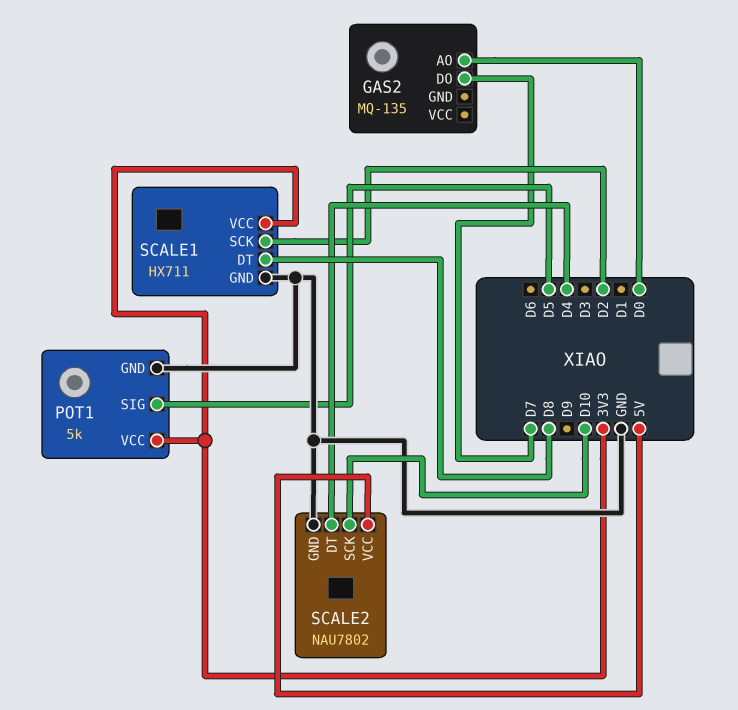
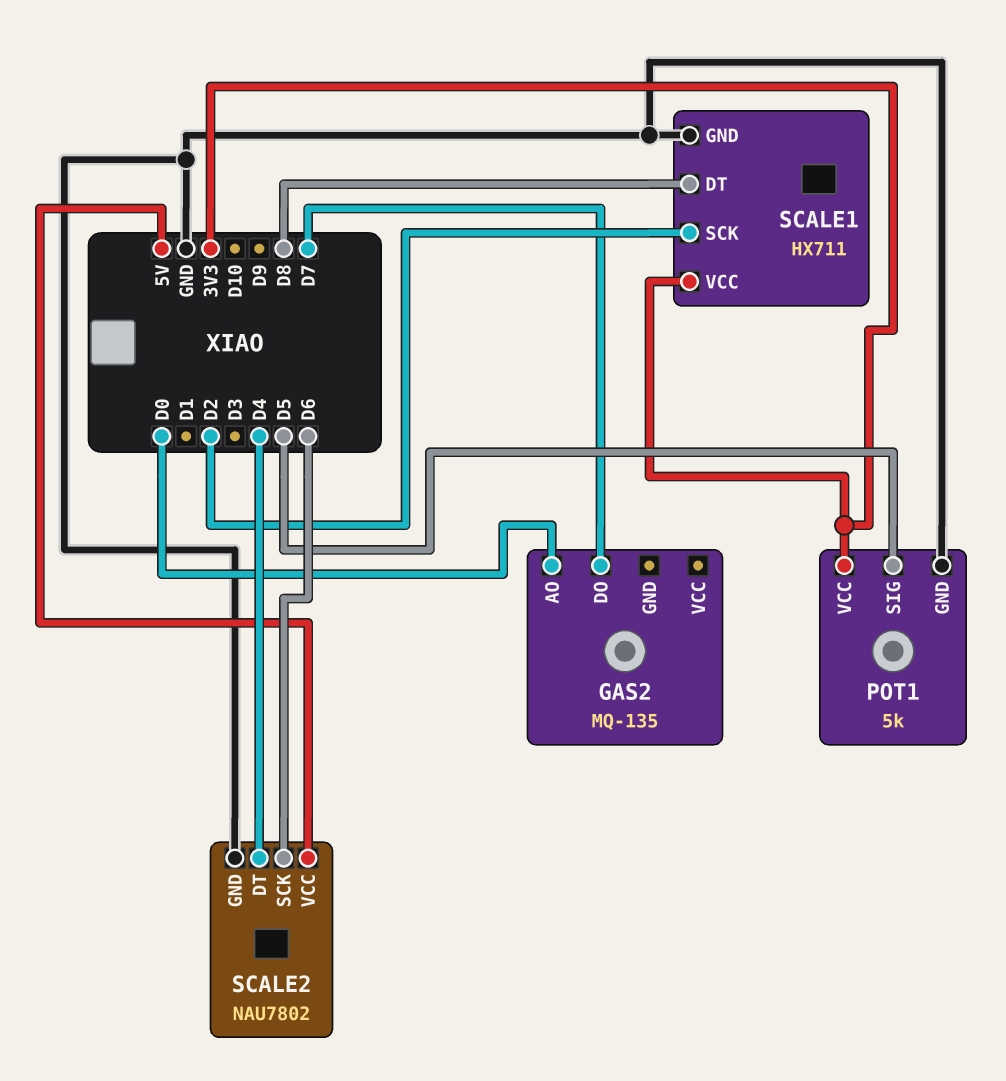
SCALE2 pin SCK: D10 -> D6

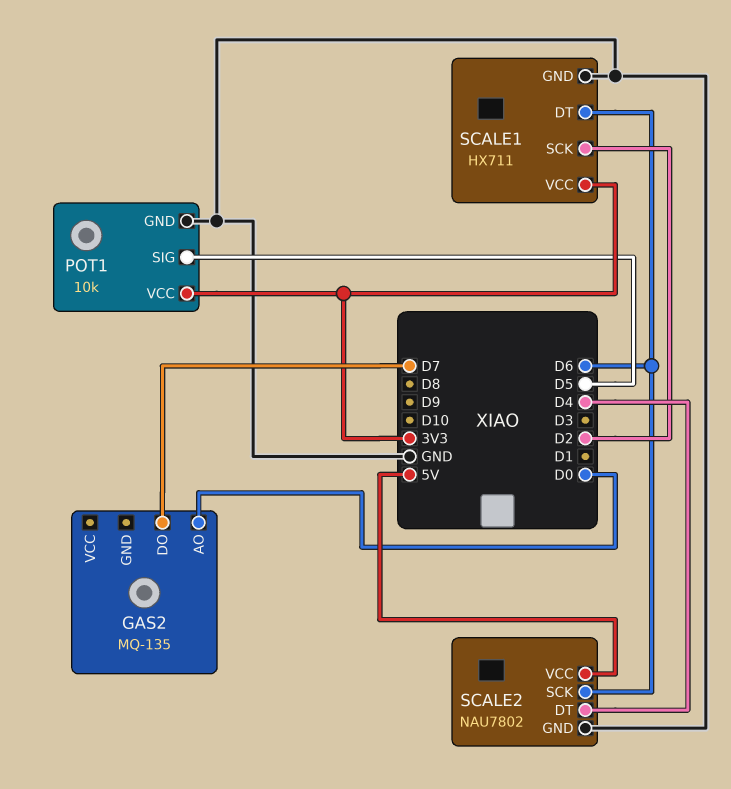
POT1: 5k -> 10k
SCALE1 pin DT: D8 -> D6

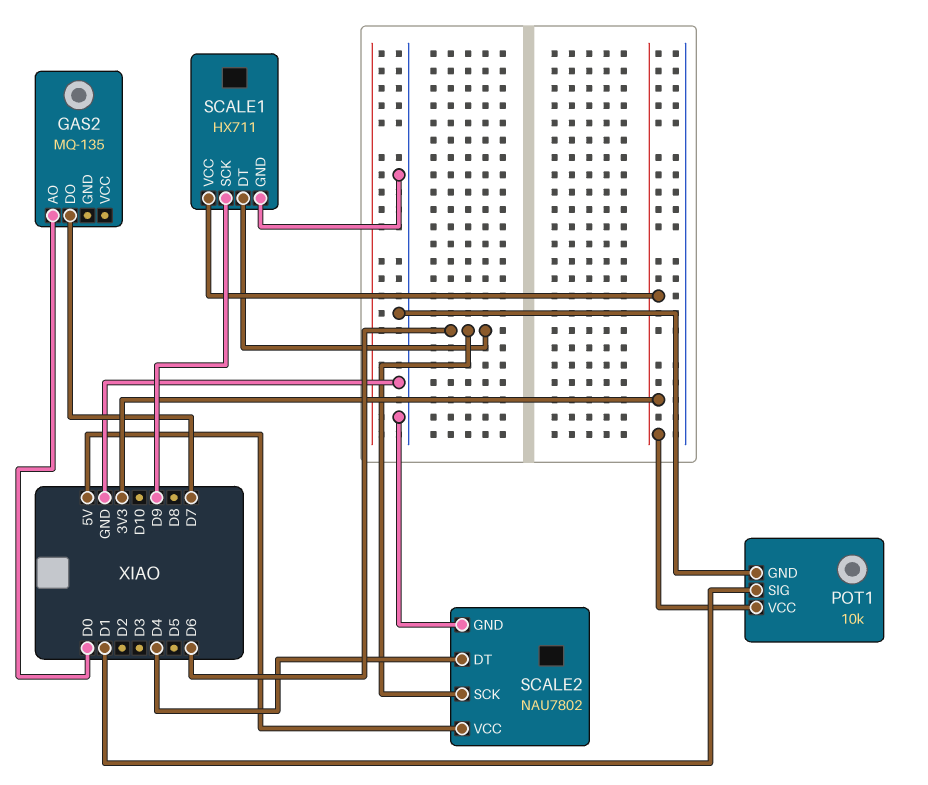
POT1 pin SIG: D5 -> D1
SCALE1 pin SCK: D2 -> D9

